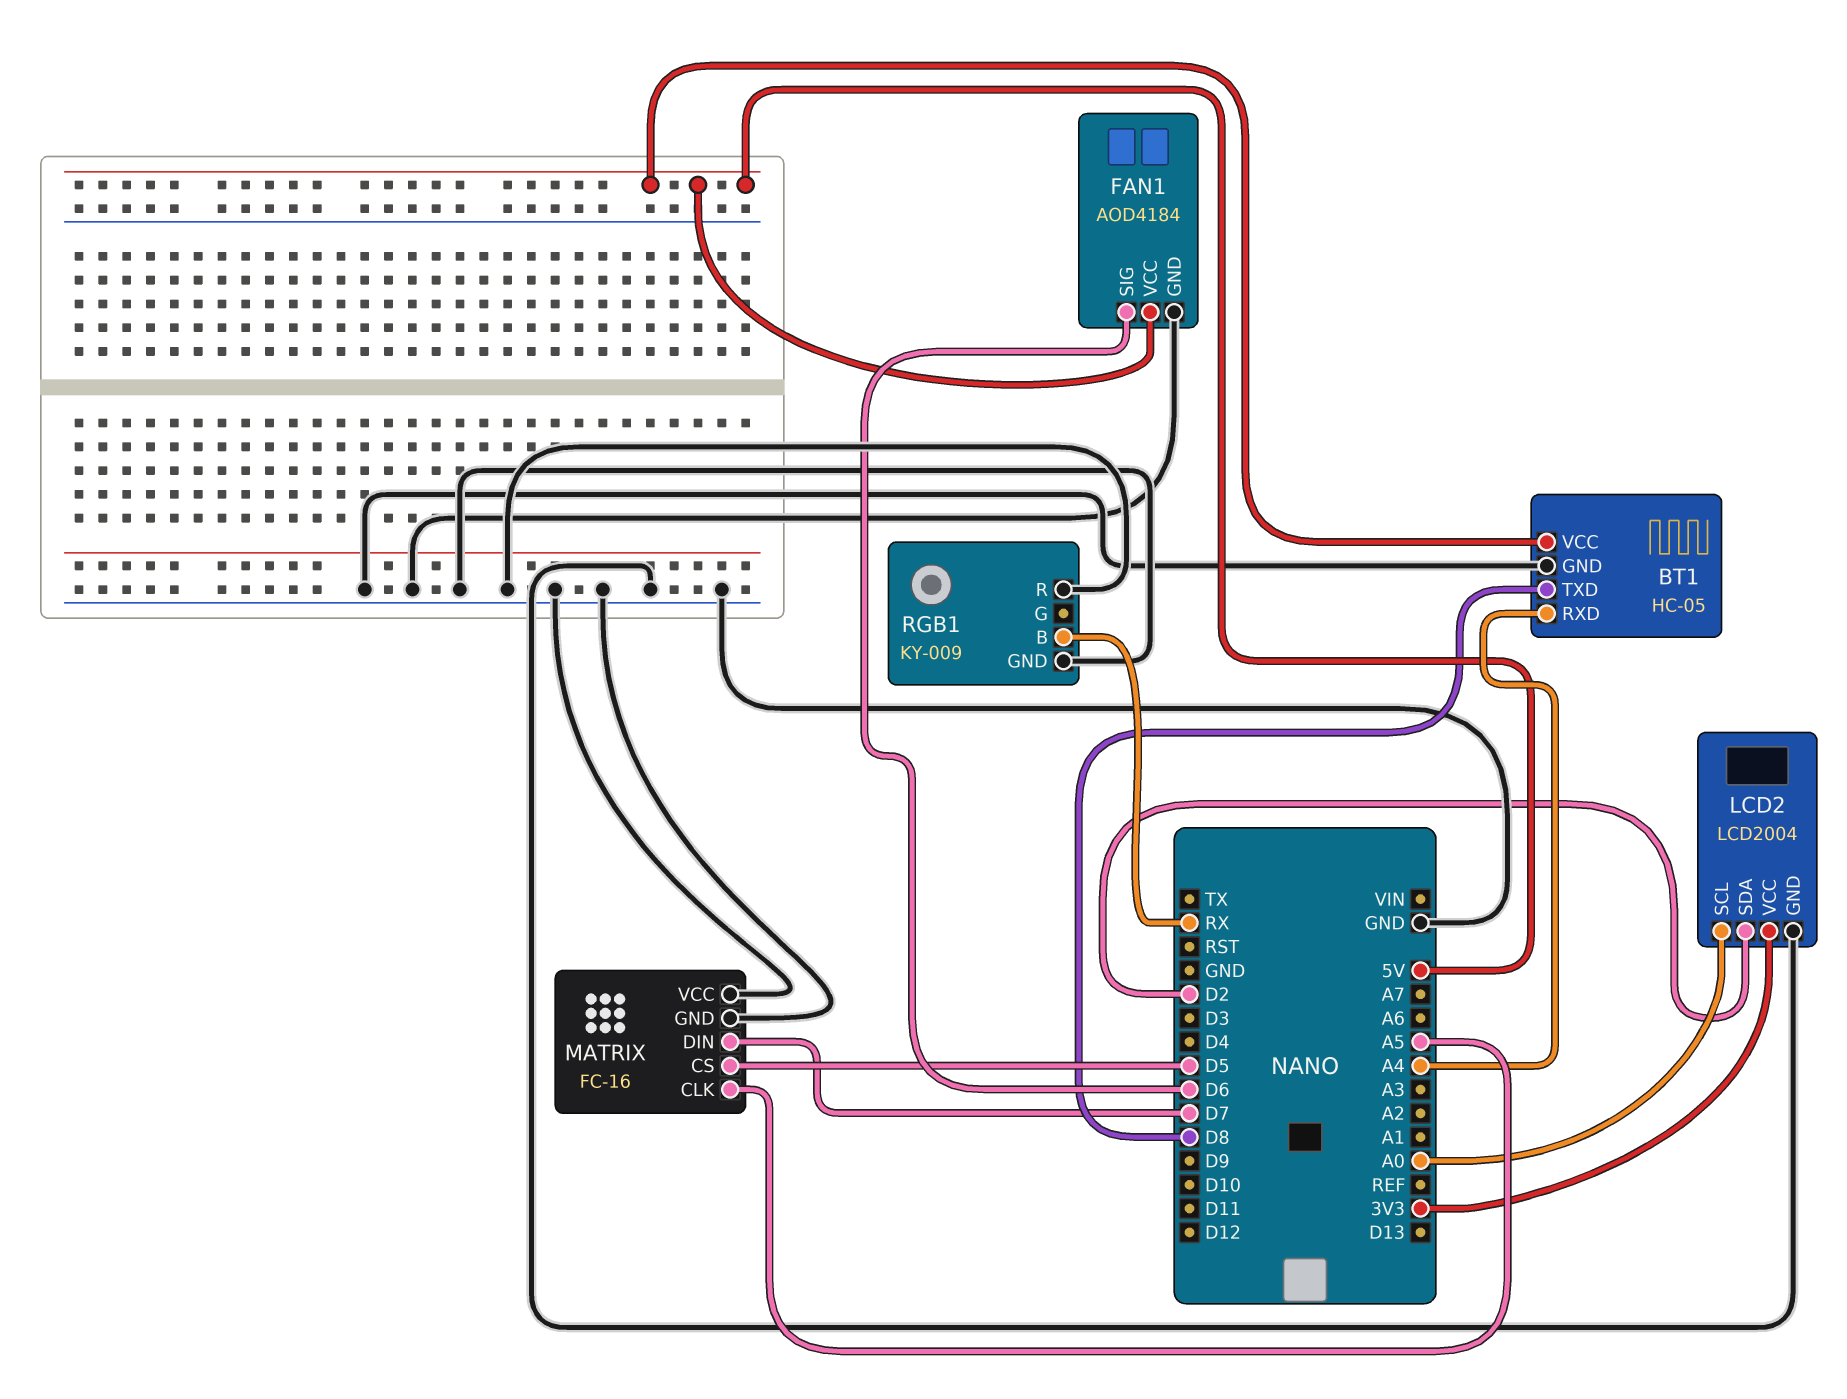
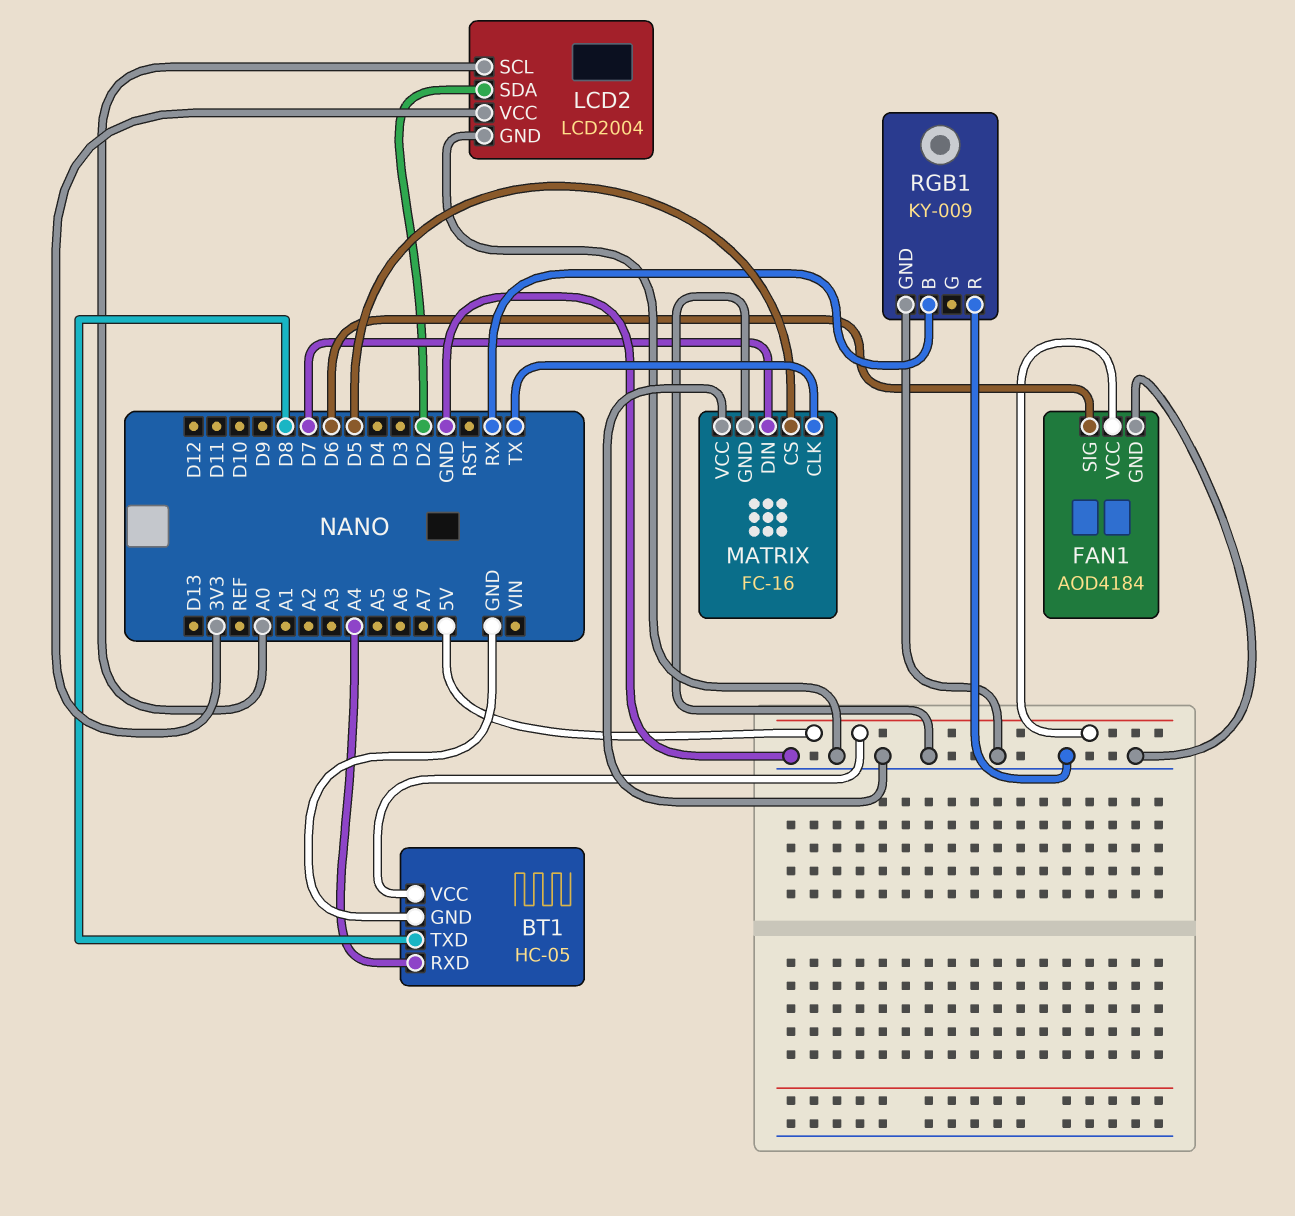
MATRIX pin CLK: A5 -> TX

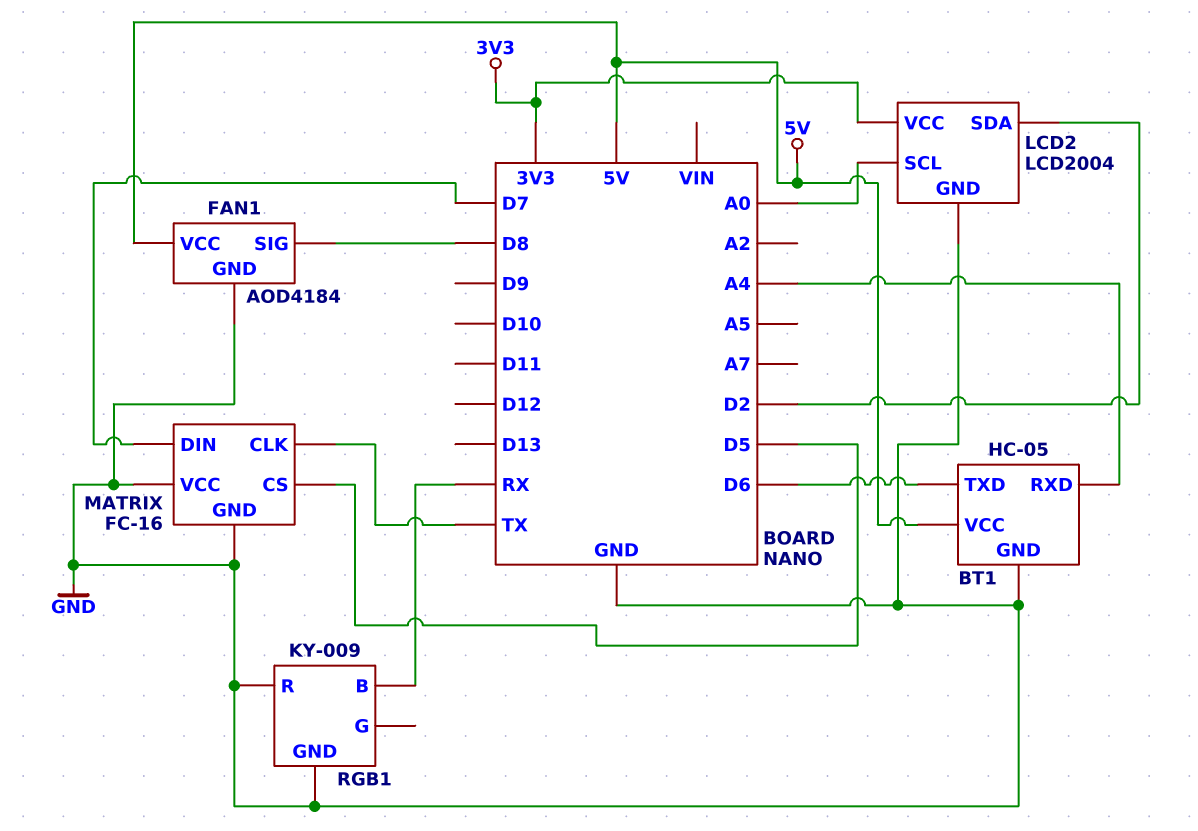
BT1 pin TXD: D8 -> D6
FAN1 pin SIG: D6 -> D8

